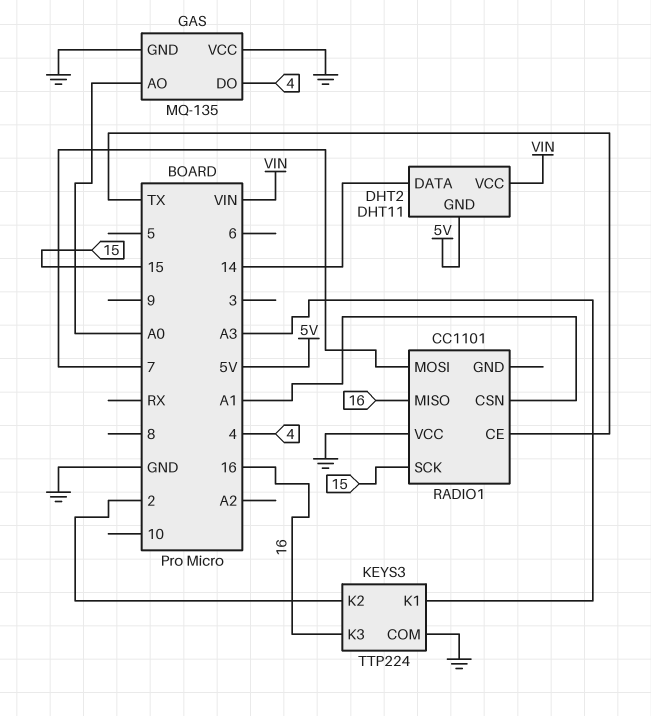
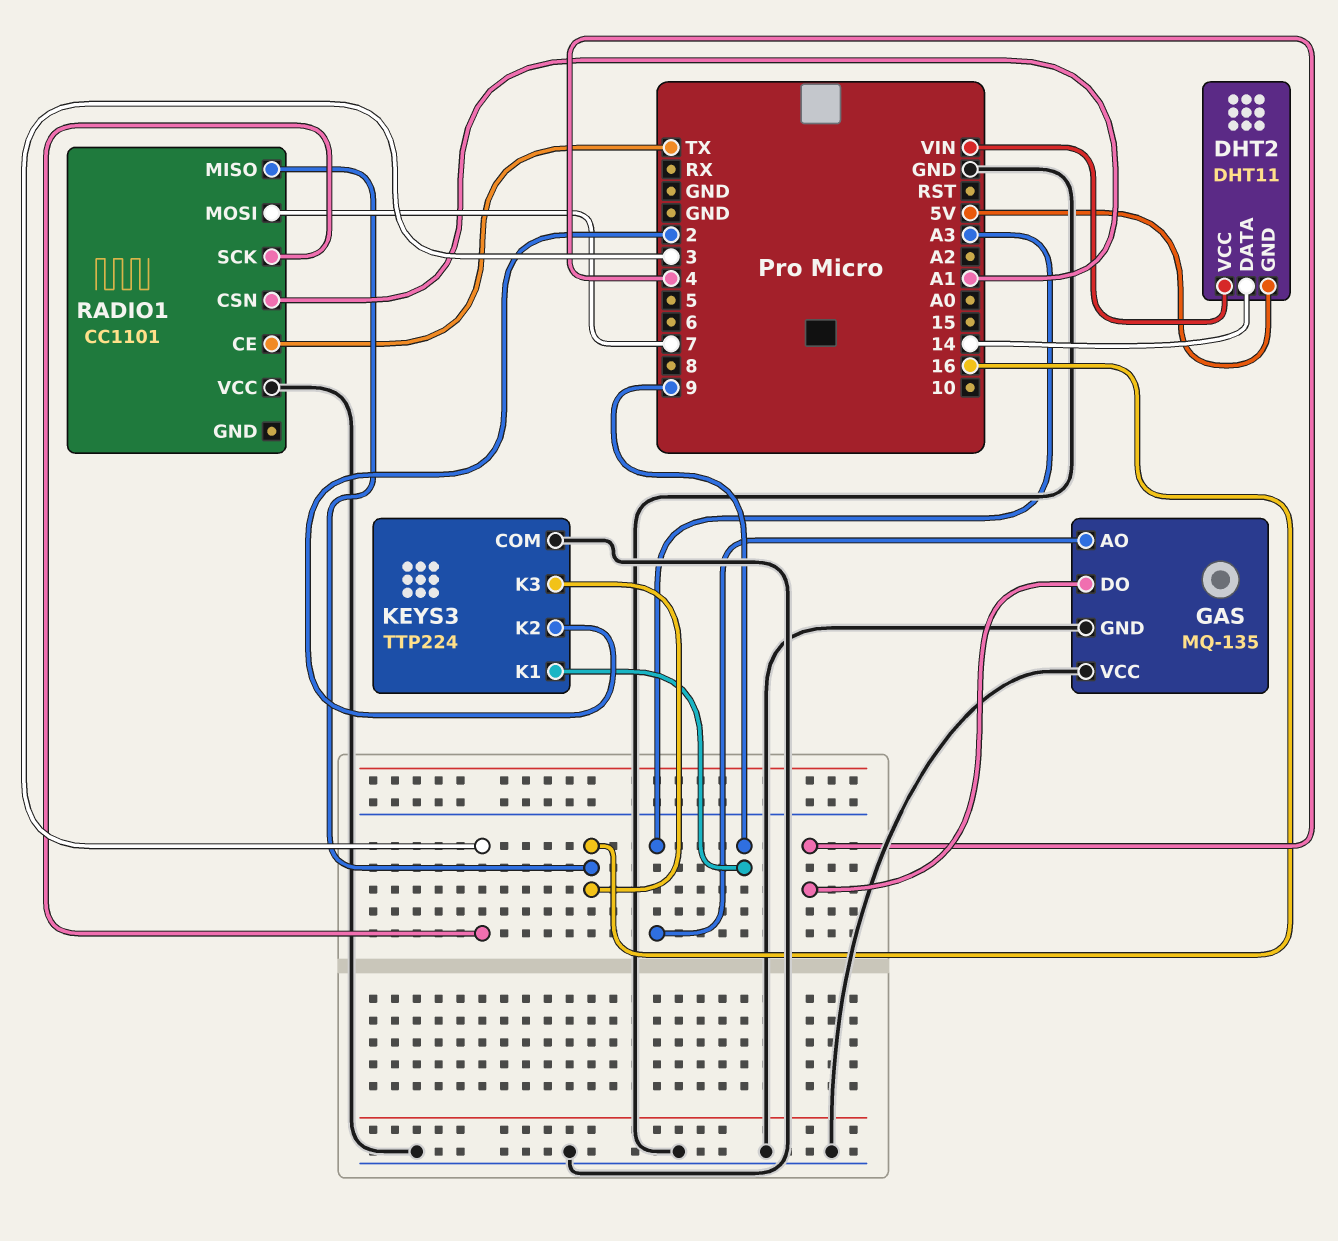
GAS pin AO: A0 -> A3
KEYS3 pin K1: A3 -> 9
RADIO1 pin SCK: 15 -> 3

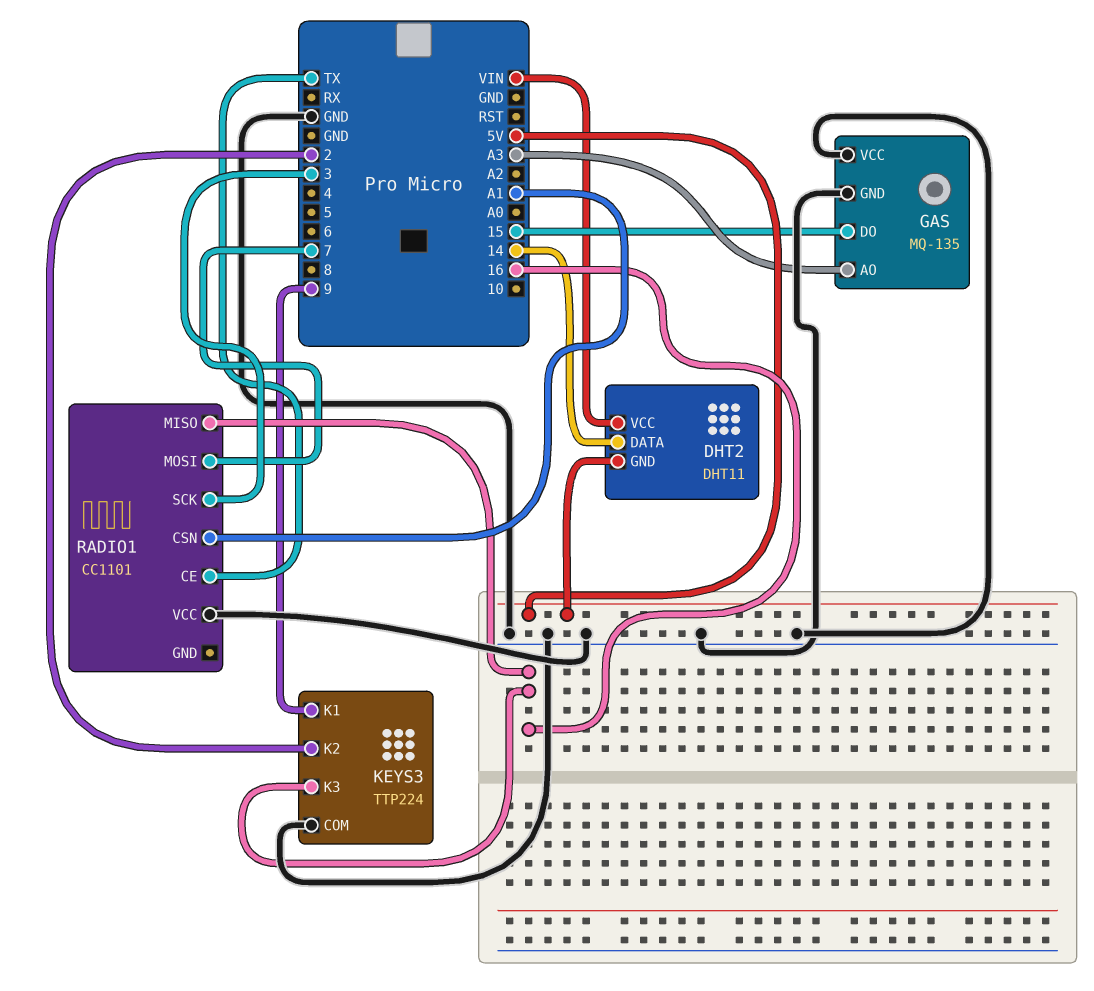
GAS pin DO: 4 -> 15

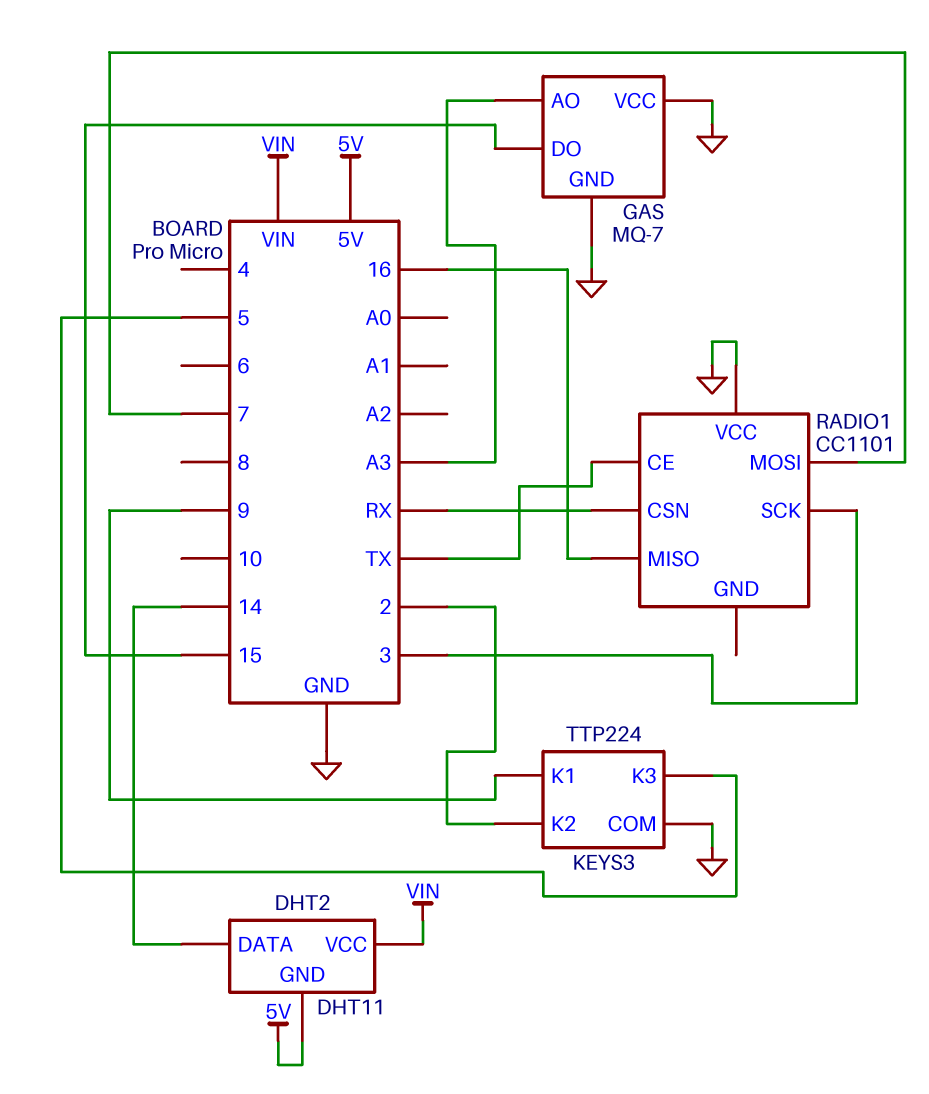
GAS: MQ-135 -> MQ-7
KEYS3 pin K3: 16 -> 5
RADIO1 pin CSN: A1 -> RX

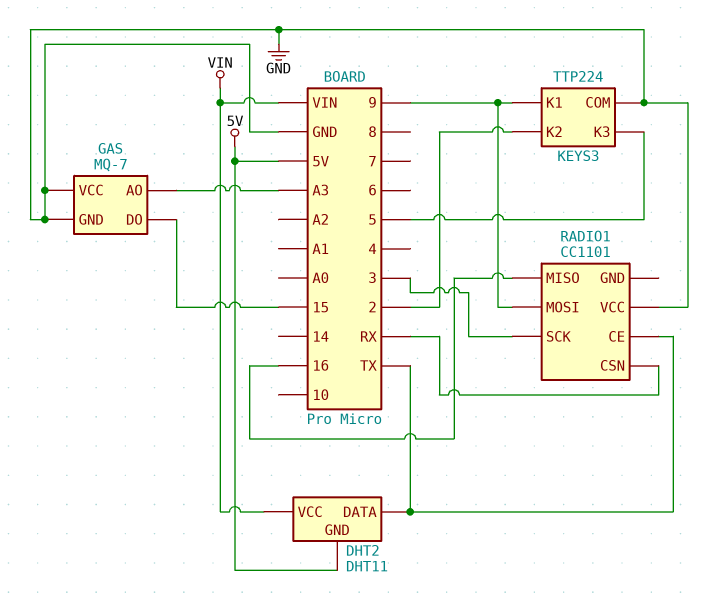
DHT2 pin DATA: 14 -> TX
RADIO1 pin MOSI: 7 -> 9

